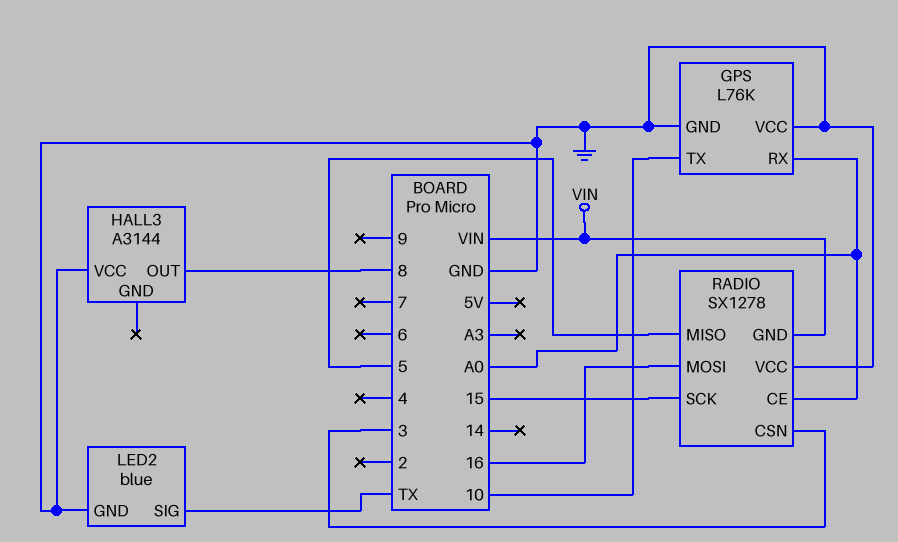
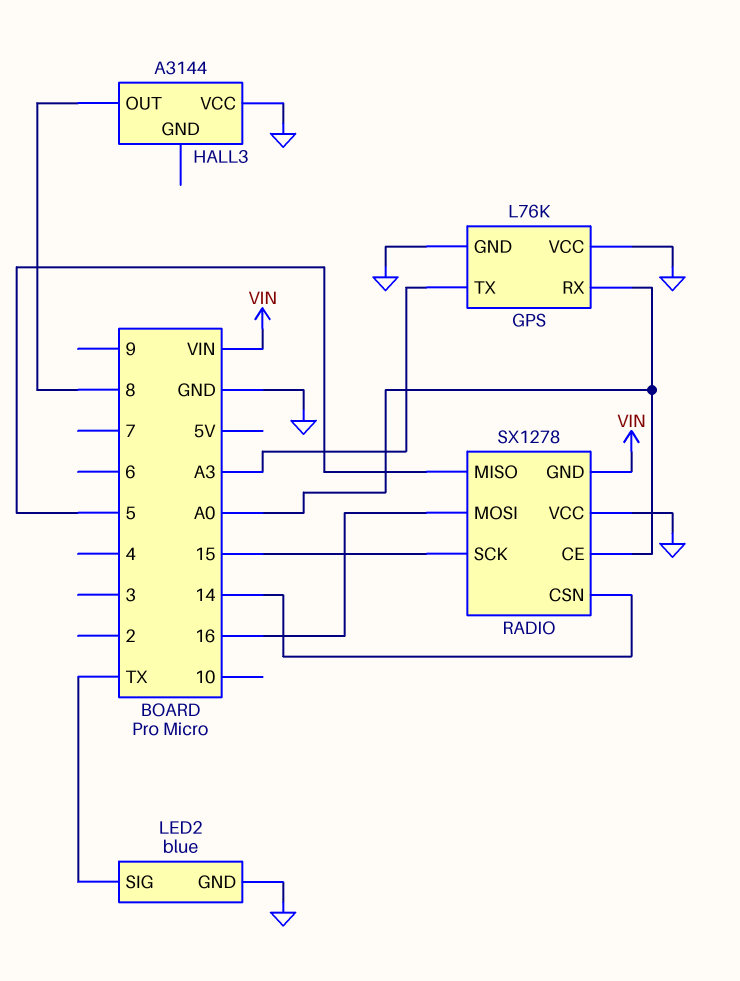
GPS pin TX: 10 -> A3
RADIO pin CSN: 3 -> 14

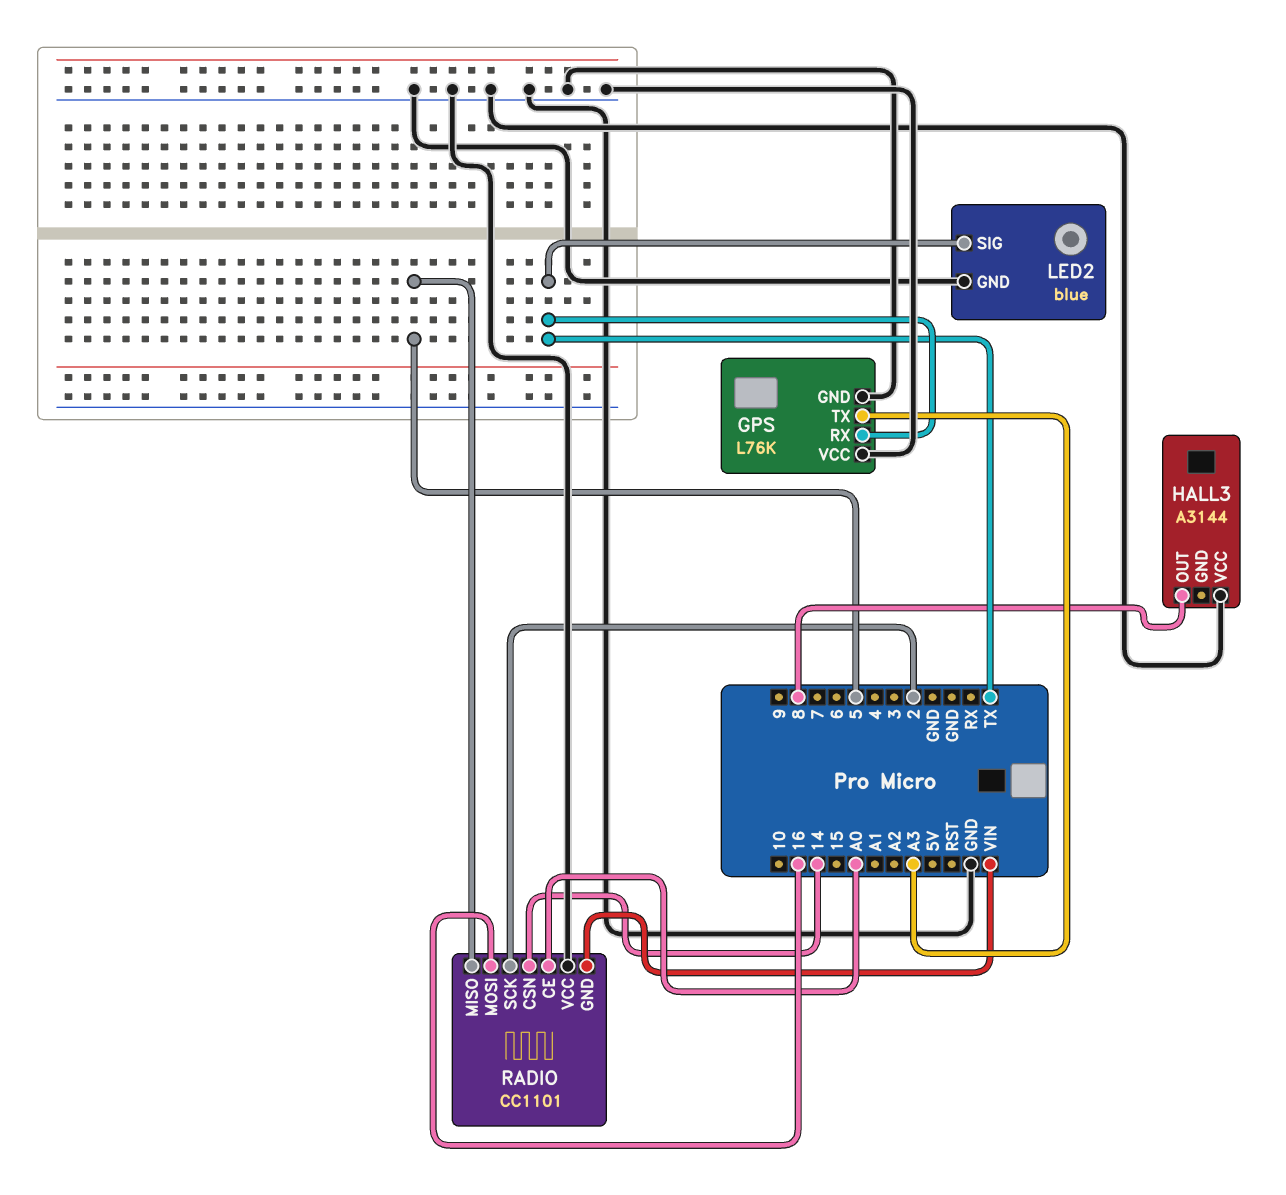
GPS pin RX: A0 -> TX
RADIO: SX1278 -> CC1101
RADIO pin SCK: 15 -> 2

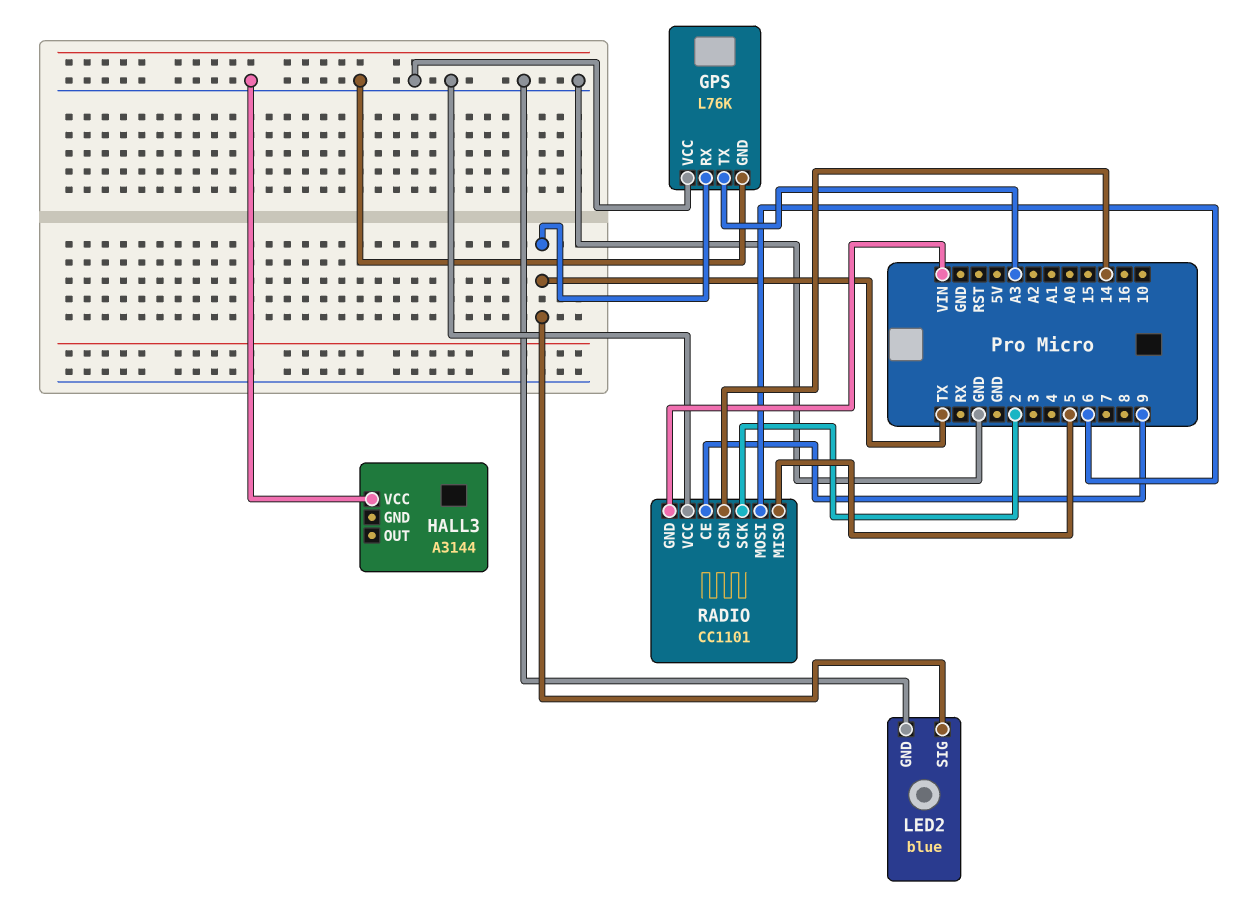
HALL3 pin OUT: 8 -> none
RADIO pin CE: A0 -> 9
RADIO pin MOSI: 16 -> 6

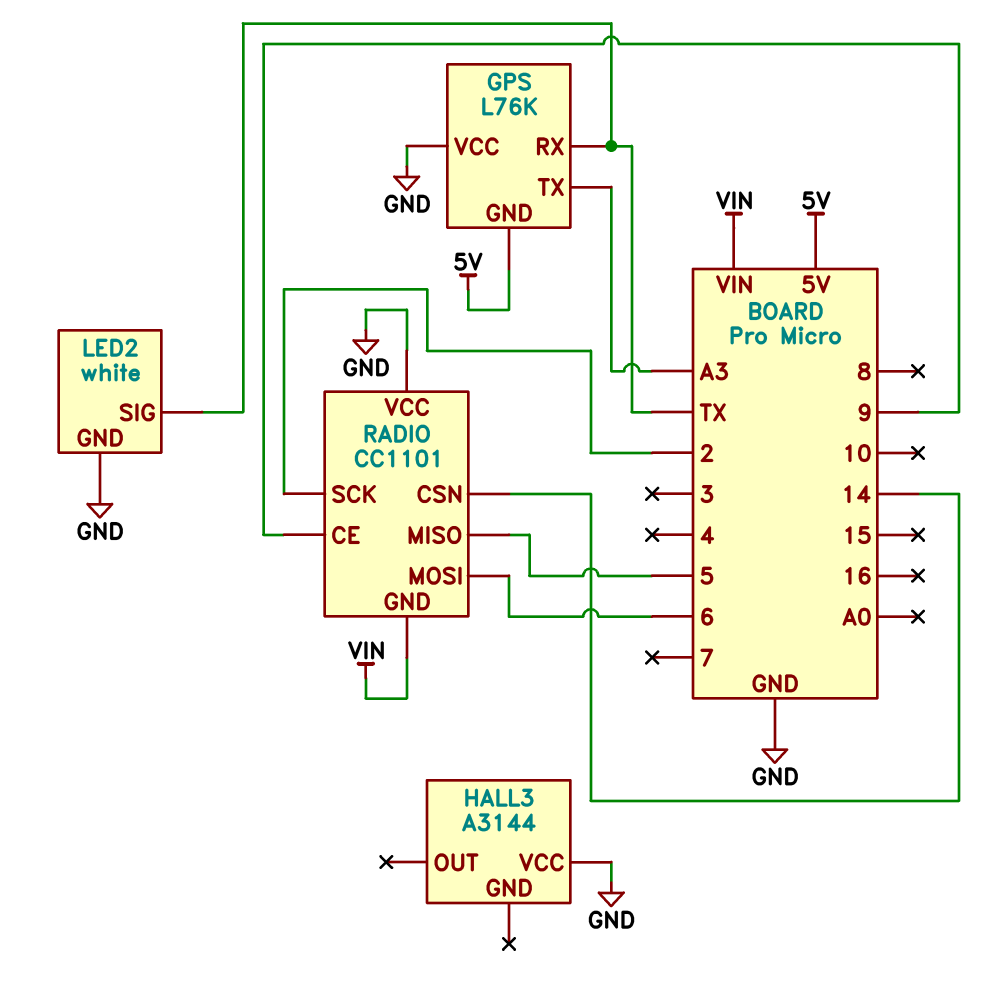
GPS pin GND: GND -> 5V
LED2: blue -> white

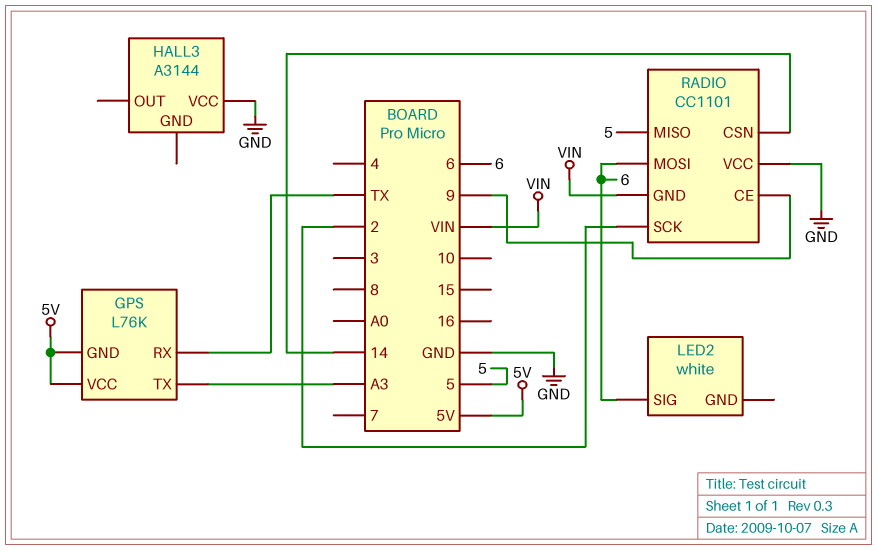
GPS pin VCC: GND -> 5V
LED2 pin GND: GND -> none
LED2 pin SIG: TX -> 6

